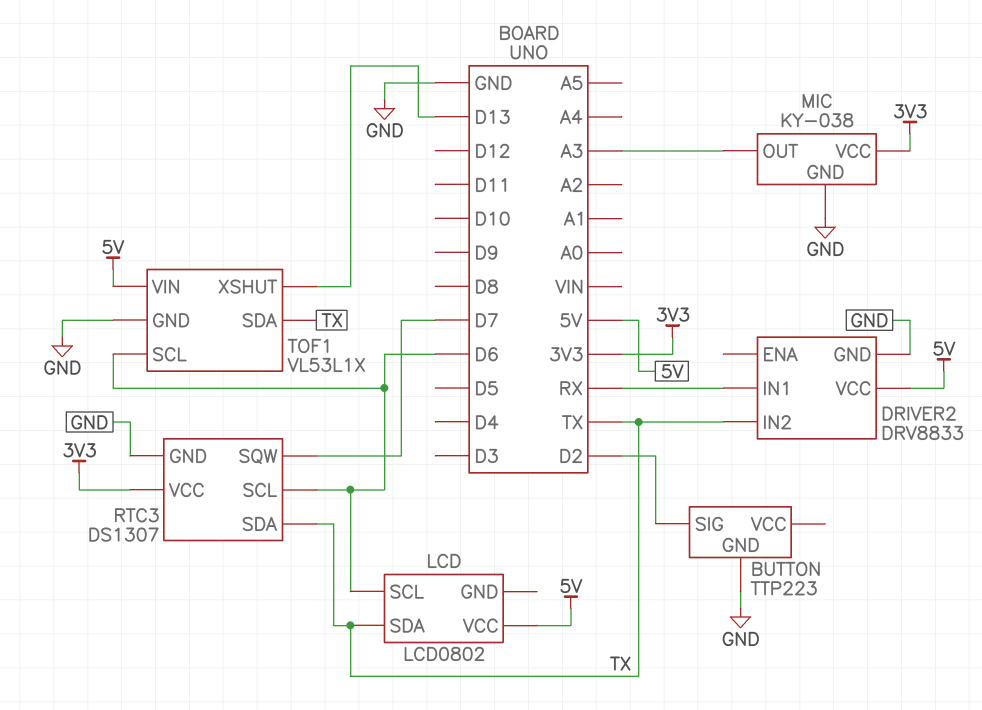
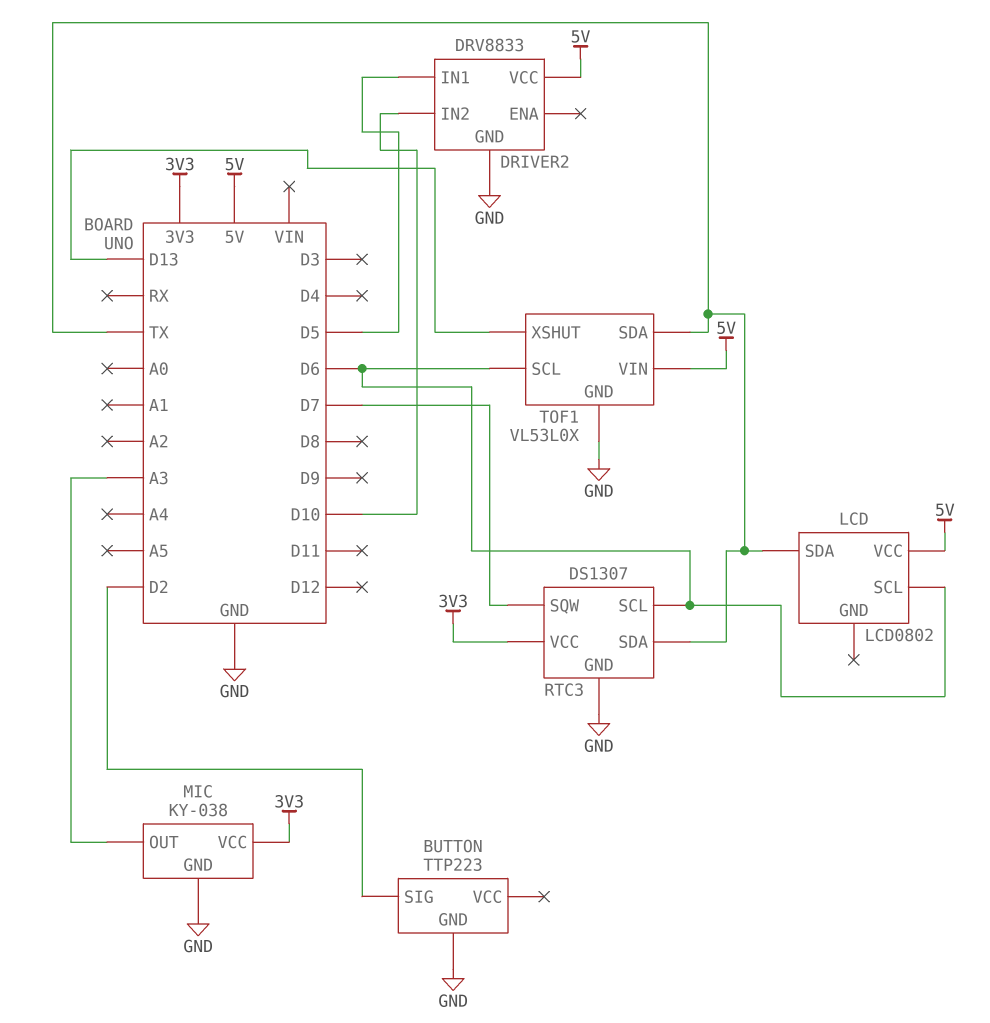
DRIVER2 pin IN1: RX -> D5
DRIVER2 pin IN2: TX -> D10
TOF1: VL53L1X -> VL53L0X

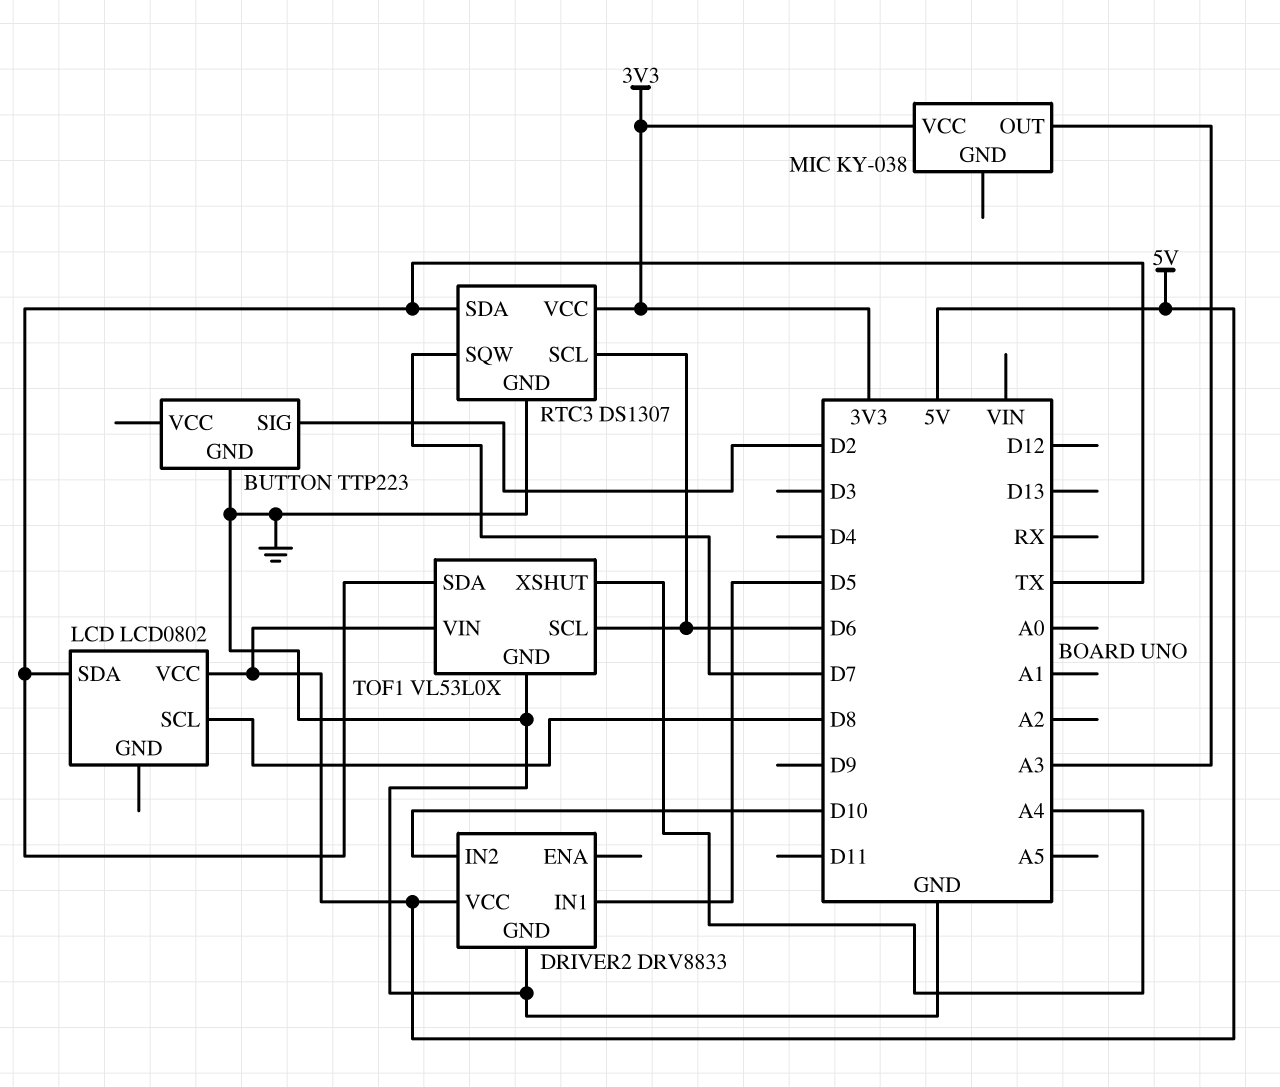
LCD pin SCL: D6 -> D8
MIC pin GND: GND -> none
TOF1 pin XSHUT: D13 -> A4

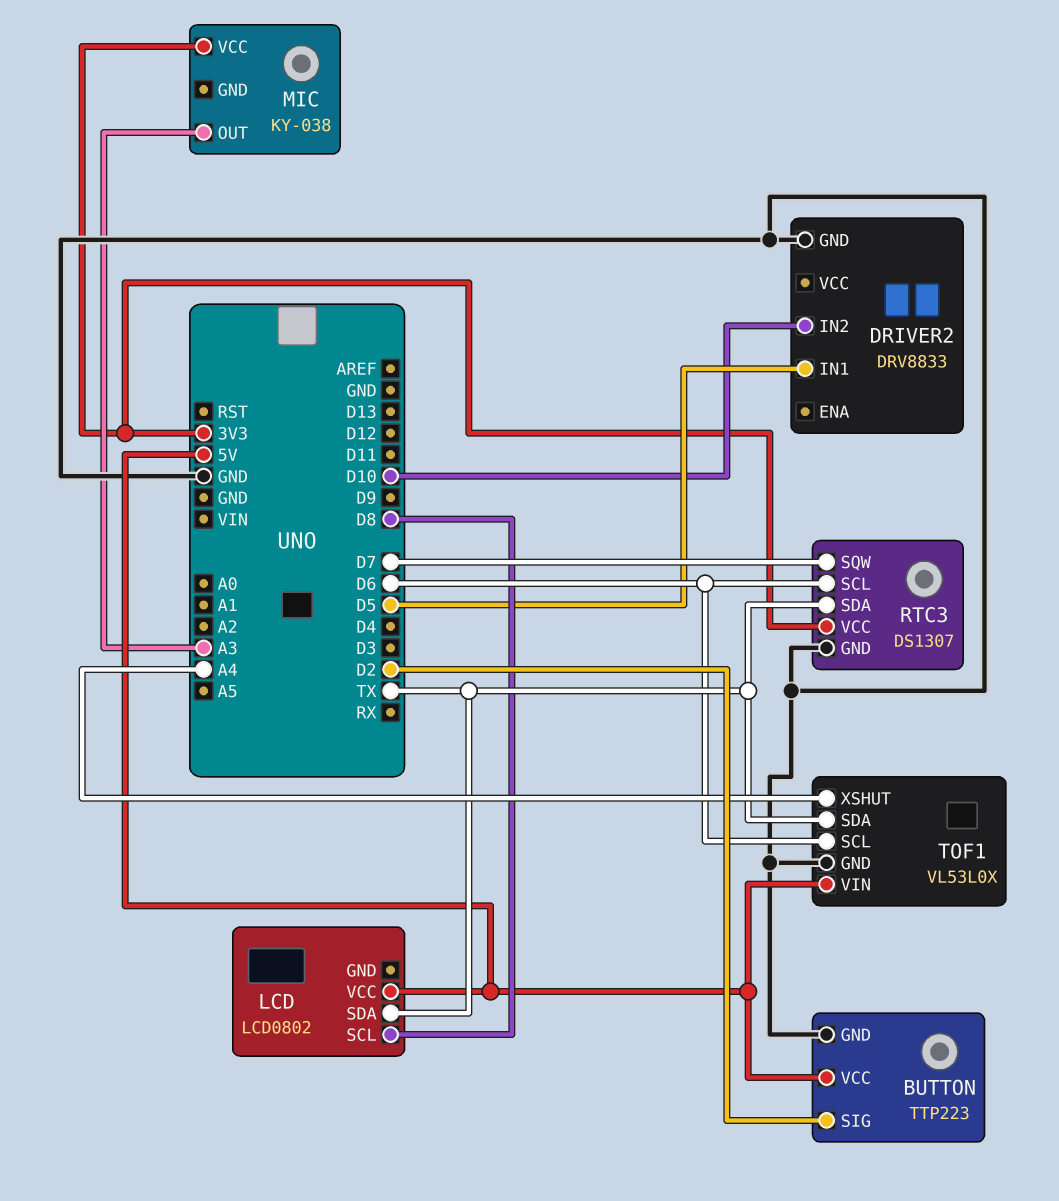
BUTTON pin VCC: none -> 5V
DRIVER2 pin VCC: 5V -> none

